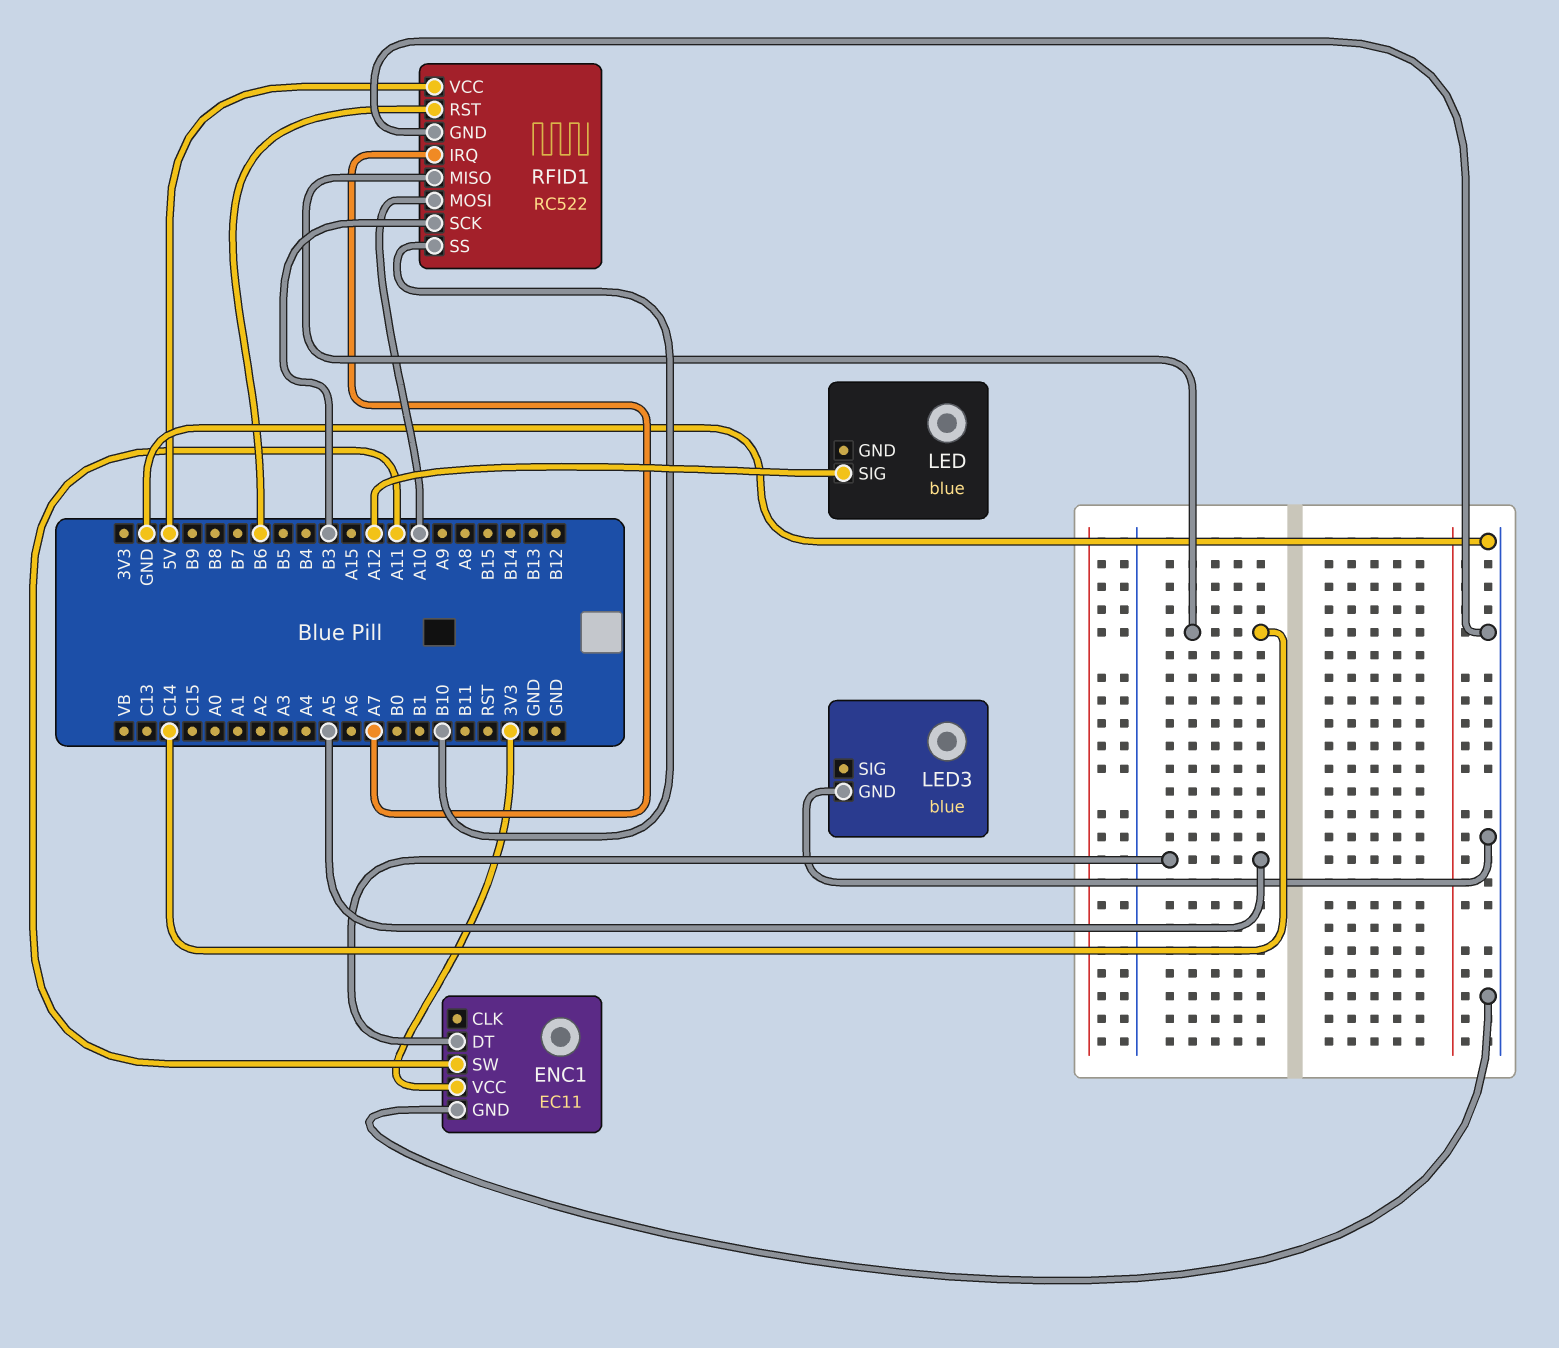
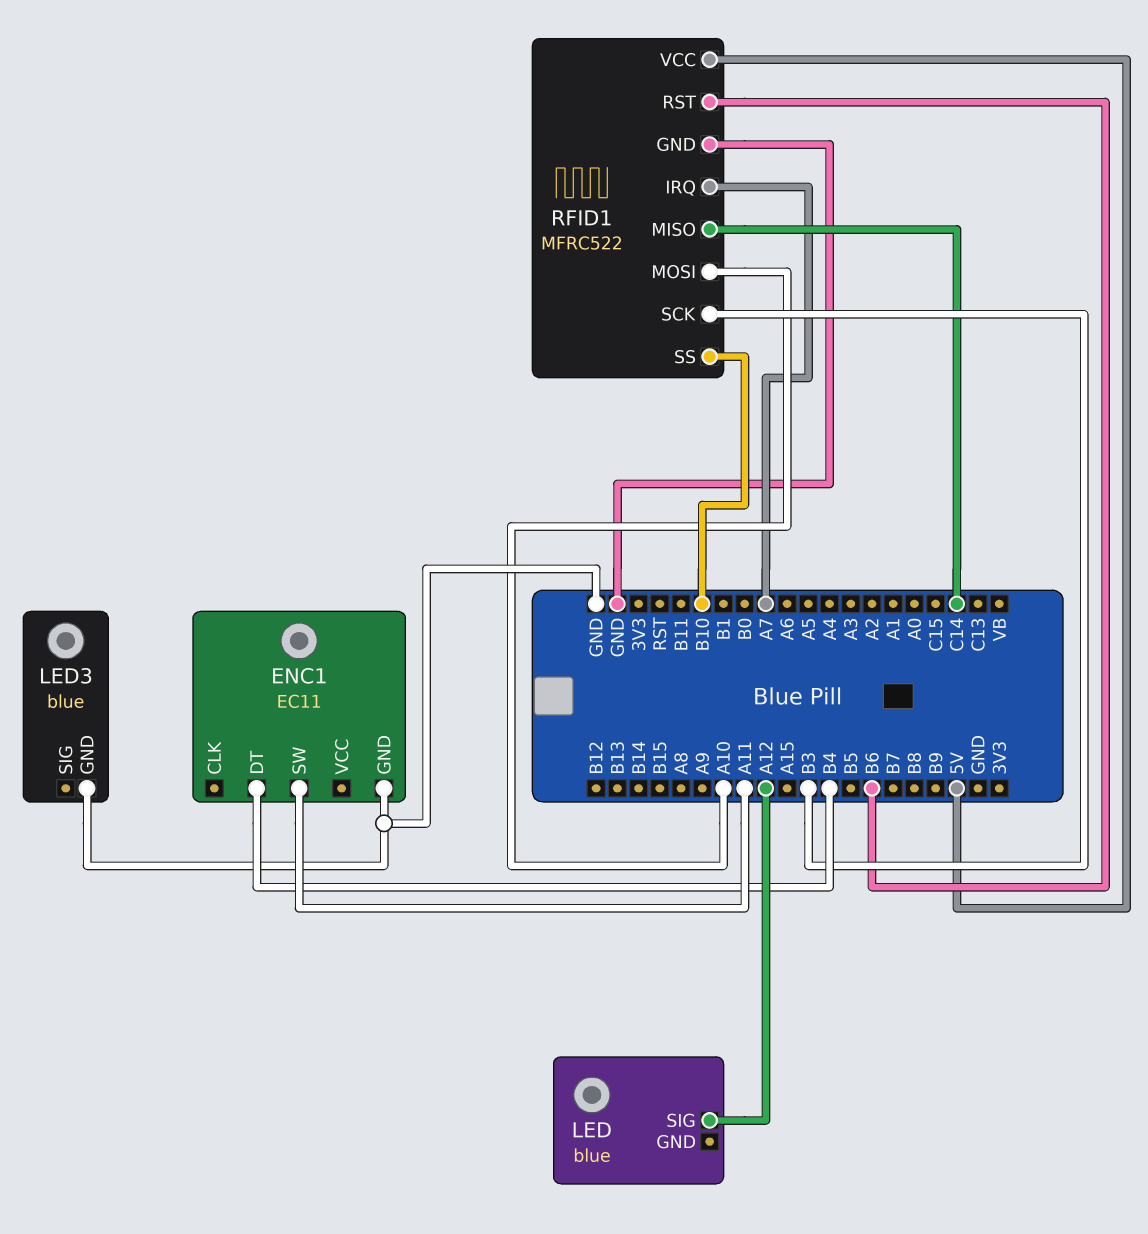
ENC1 pin DT: A5 -> B4
ENC1 pin VCC: 3V3 -> none
RFID1: RC522 -> MFRC522

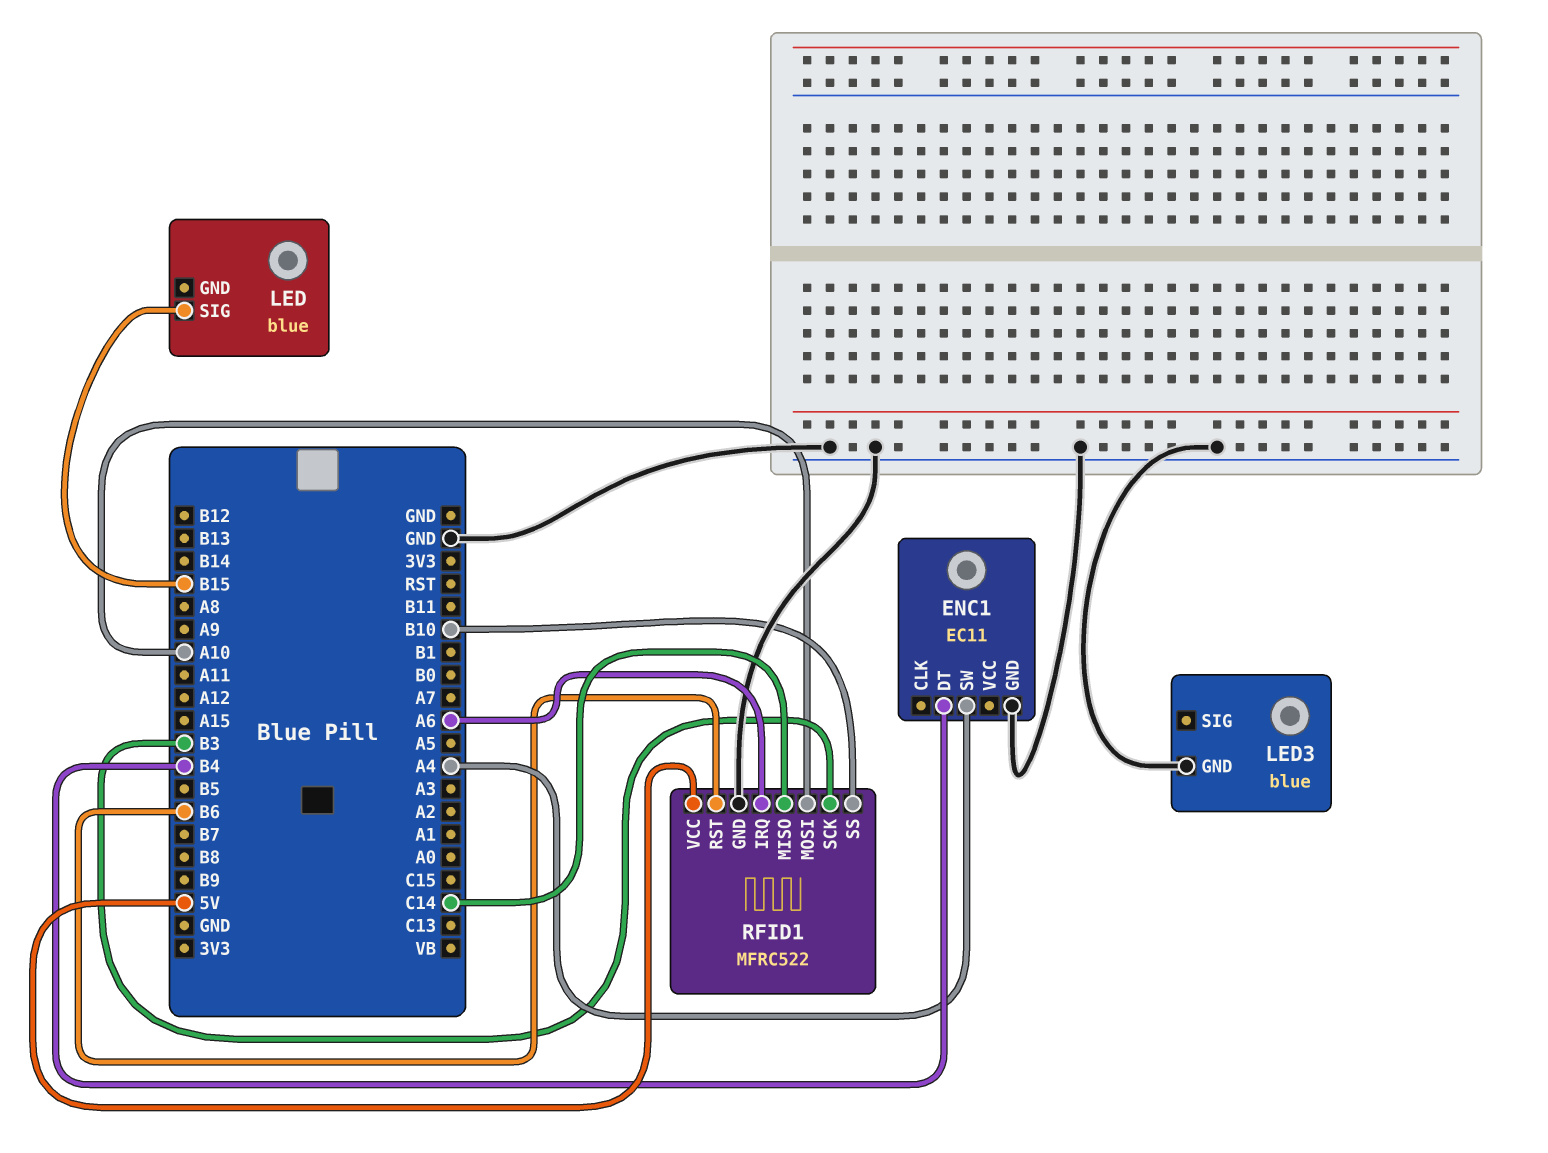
ENC1 pin SW: A11 -> A4
LED pin SIG: A12 -> B15
RFID1 pin IRQ: A7 -> A6

